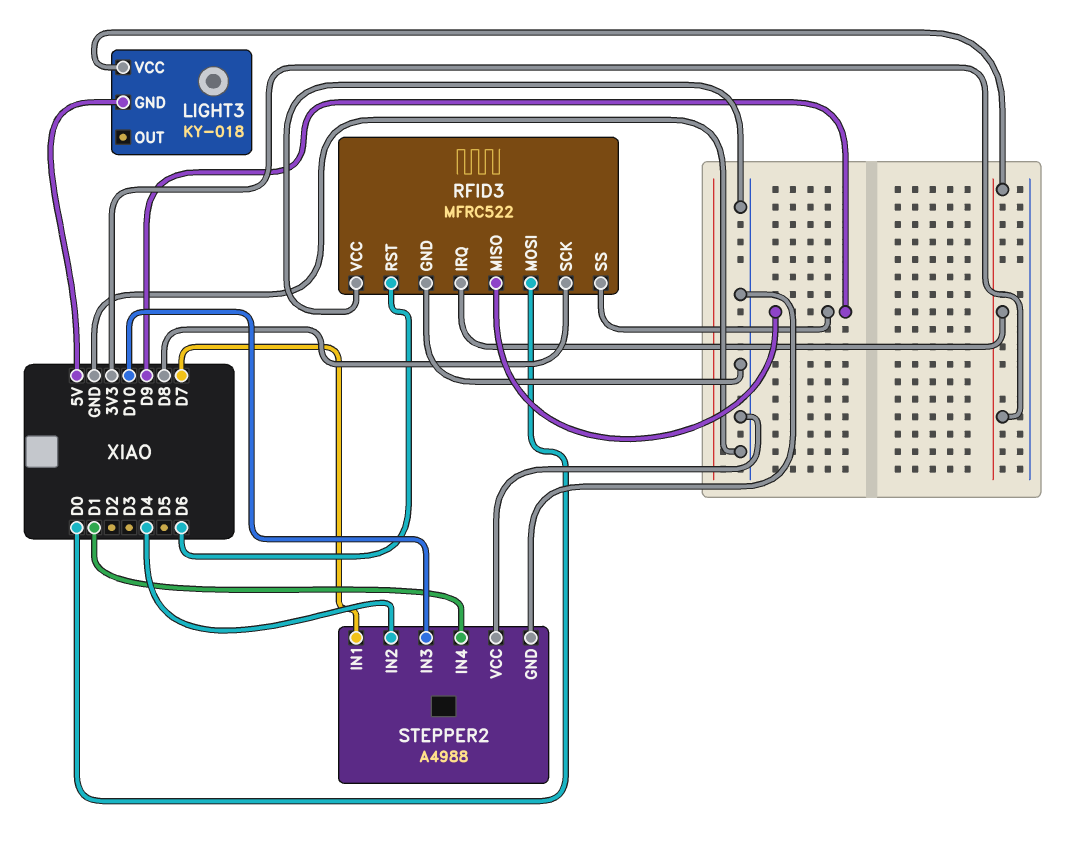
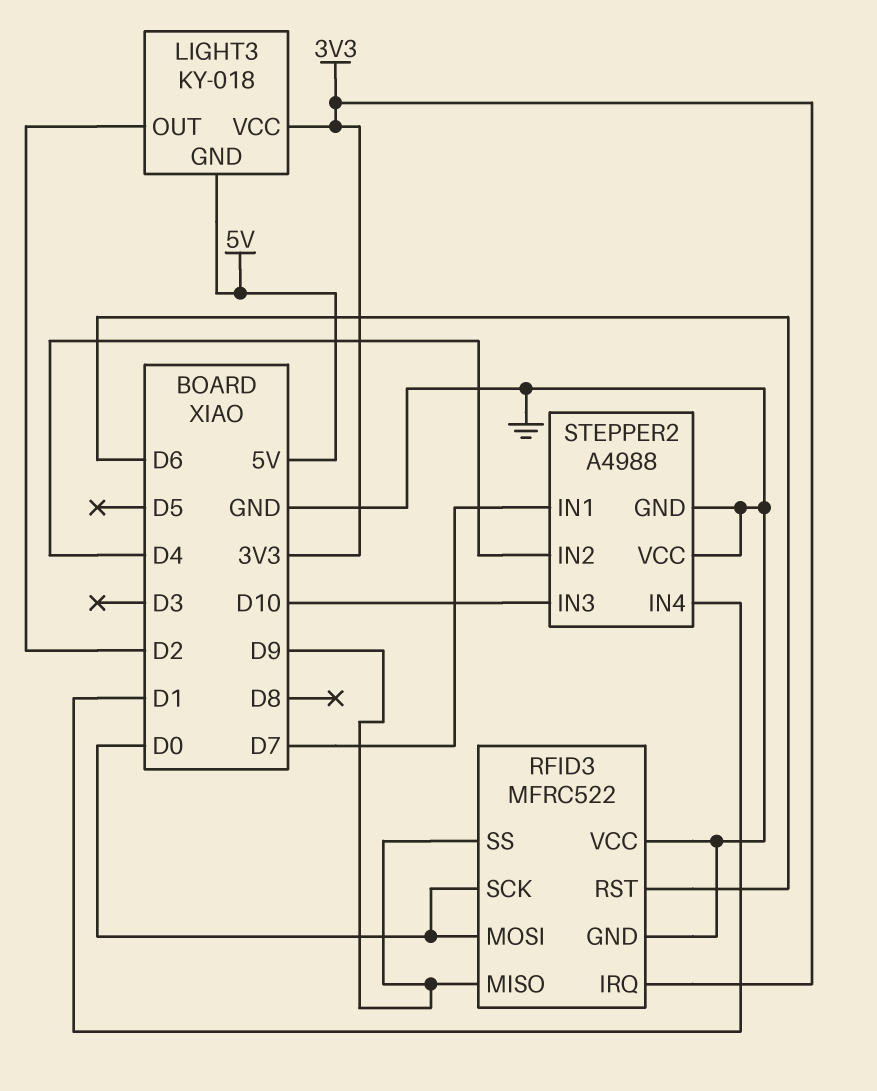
LIGHT3 pin OUT: none -> D2
RFID3 pin SCK: D8 -> D0

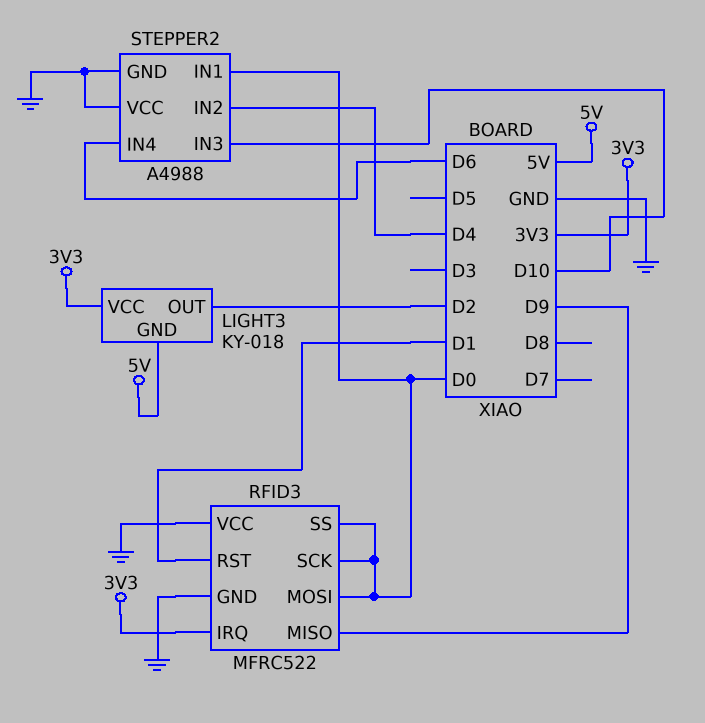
RFID3 pin RST: D6 -> D1
RFID3 pin SS: D9 -> D0
STEPPER2 pin IN1: D7 -> D0
STEPPER2 pin IN4: D1 -> D6

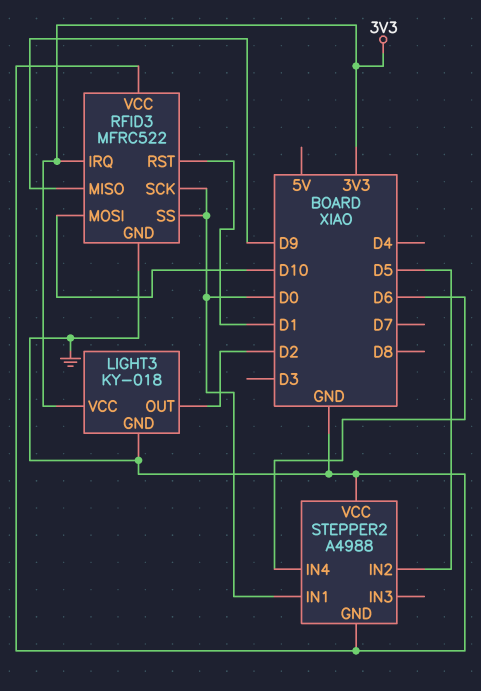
LIGHT3 pin GND: 5V -> GND
RFID3 pin MOSI: D0 -> D10
STEPPER2 pin IN2: D4 -> D5
STEPPER2 pin IN3: D10 -> none

